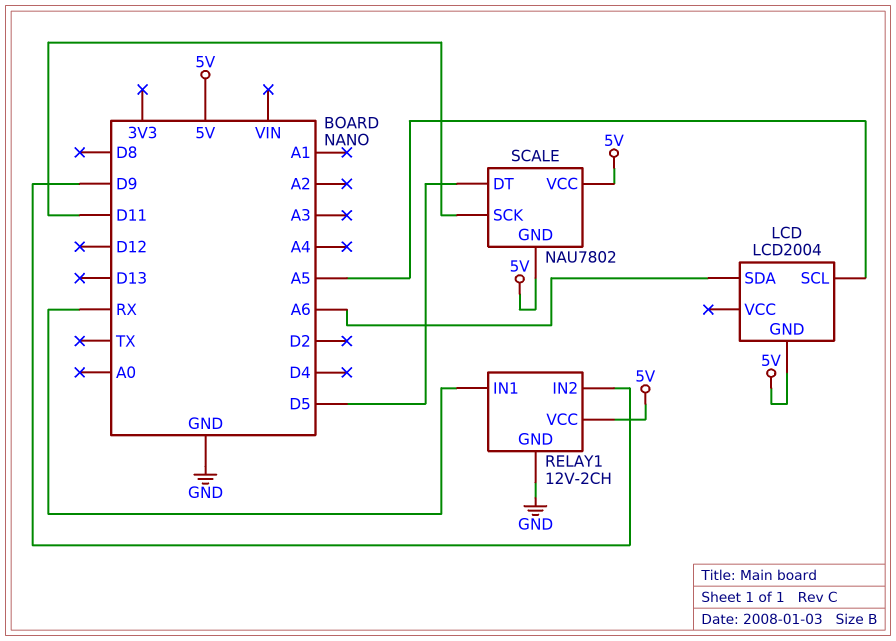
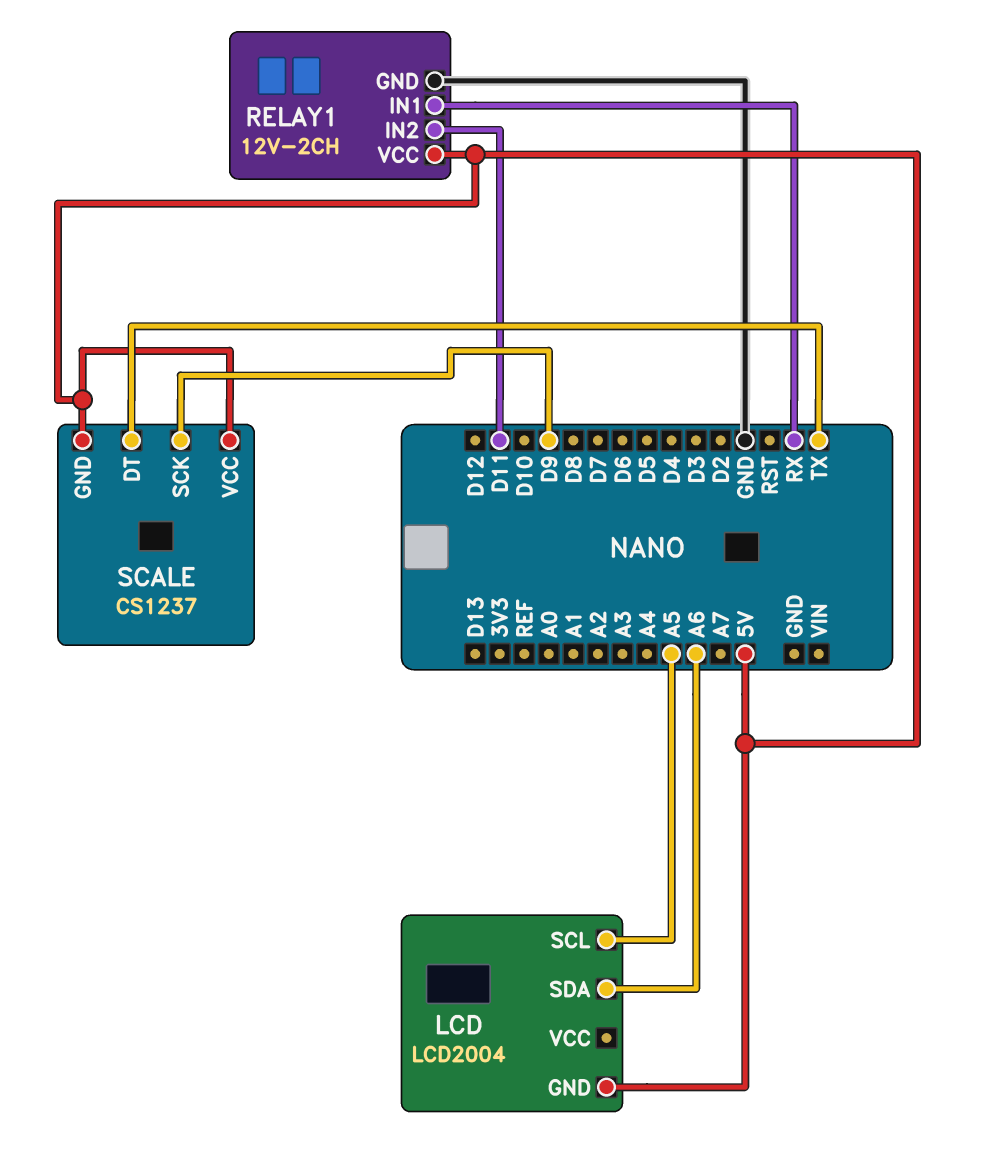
RELAY1 pin IN2: D9 -> D11
SCALE: NAU7802 -> CS1237
SCALE pin DT: D5 -> TX
SCALE pin SCK: D11 -> D9

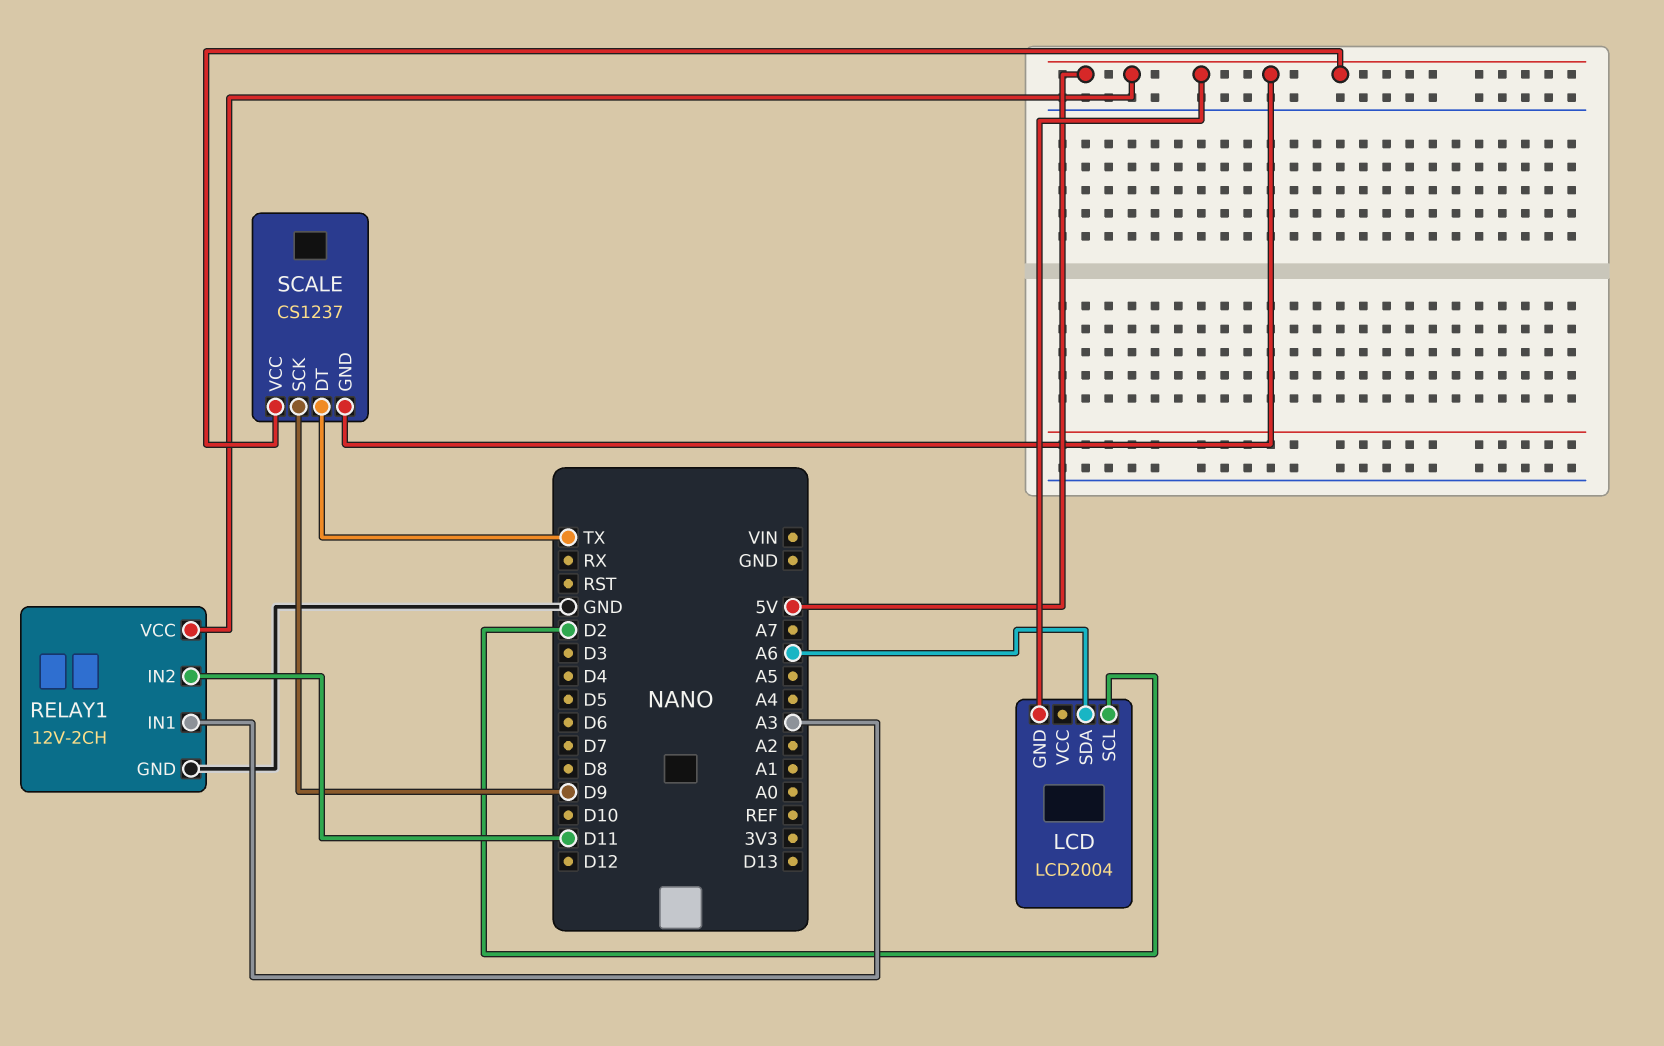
LCD pin SCL: A5 -> D2
RELAY1 pin IN1: RX -> A3

